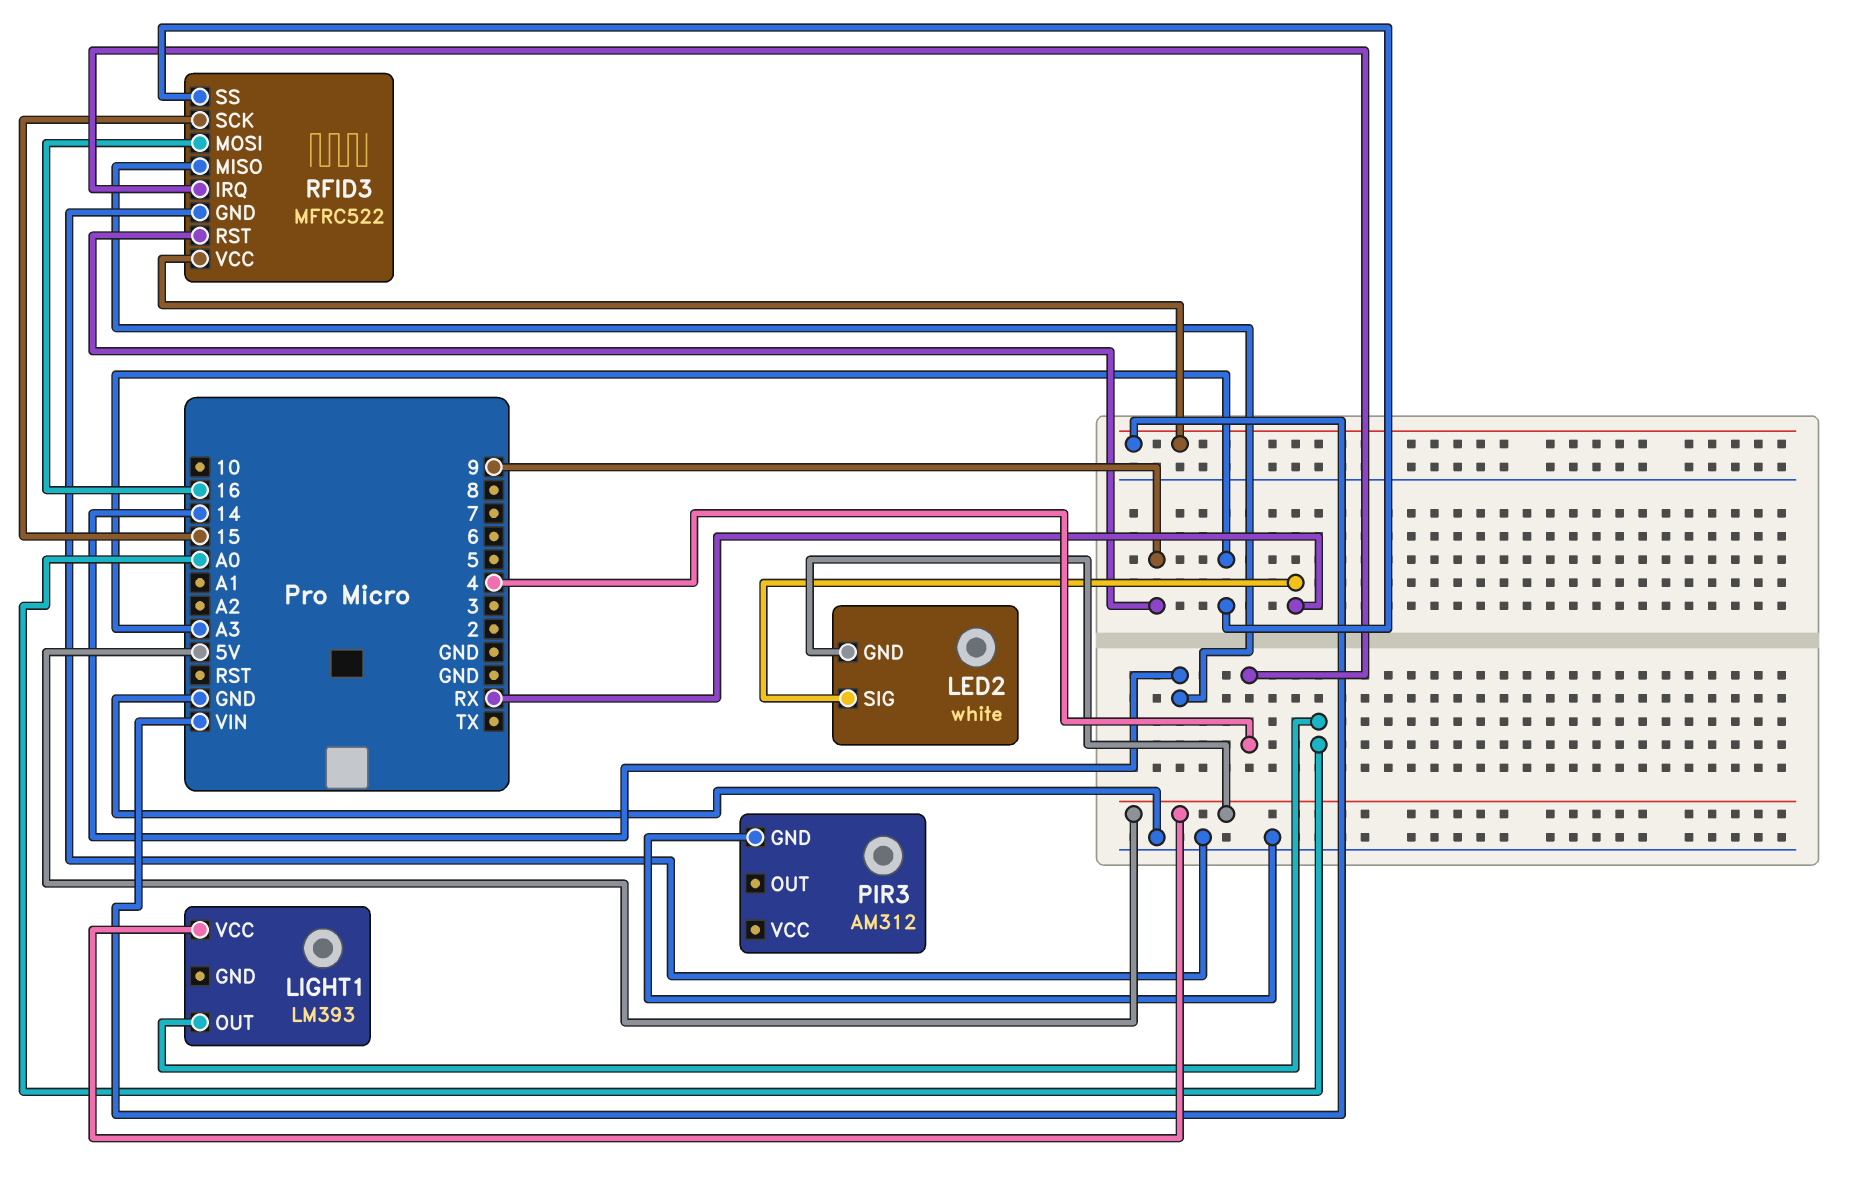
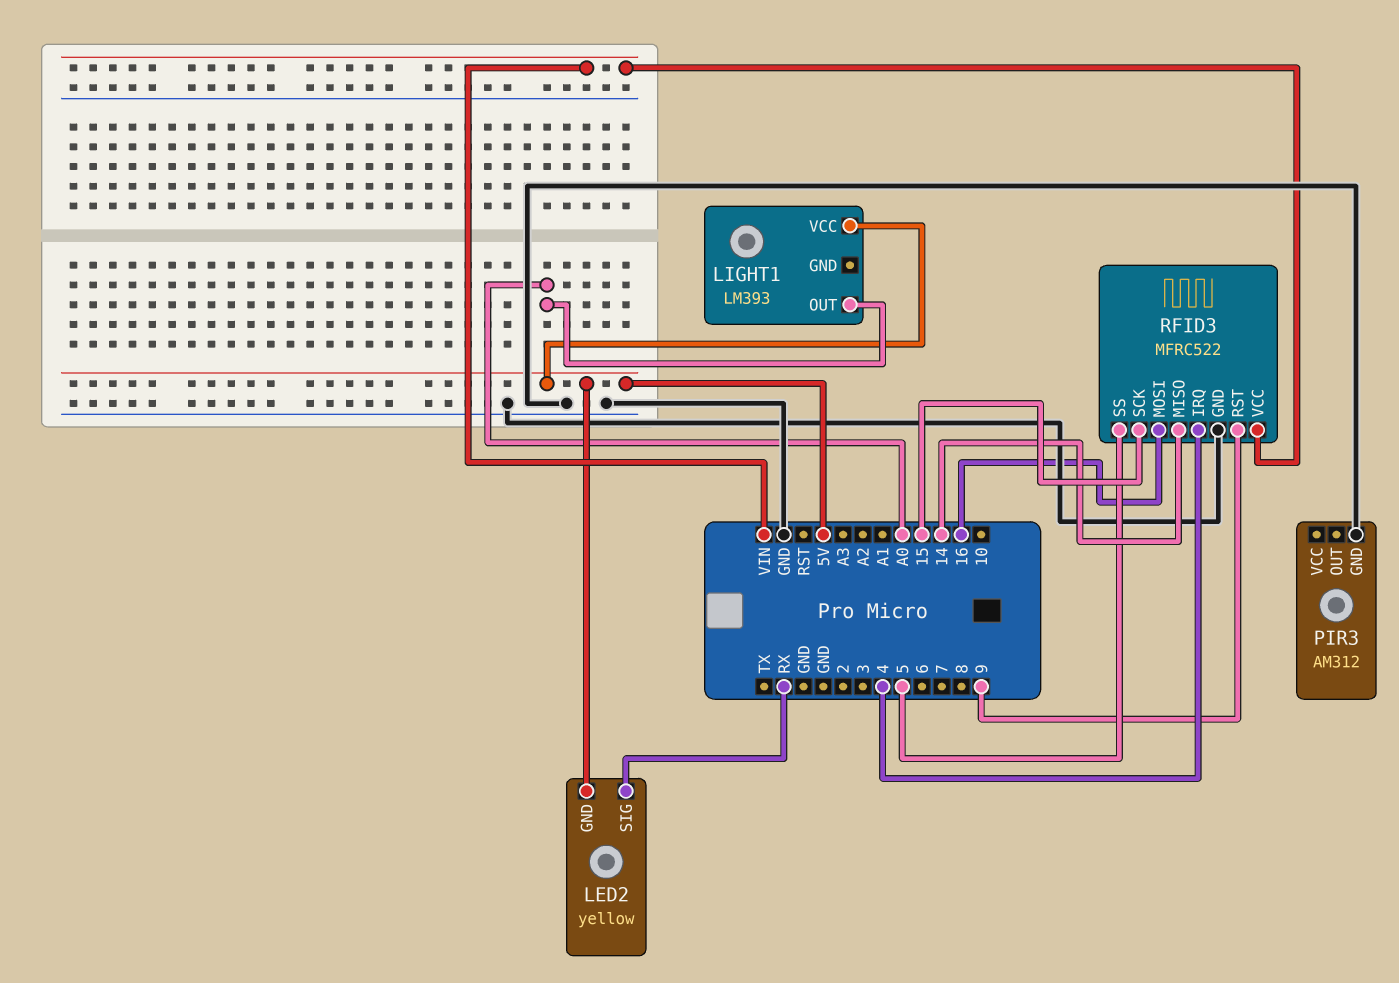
LED2: white -> yellow
RFID3 pin SS: A3 -> 5

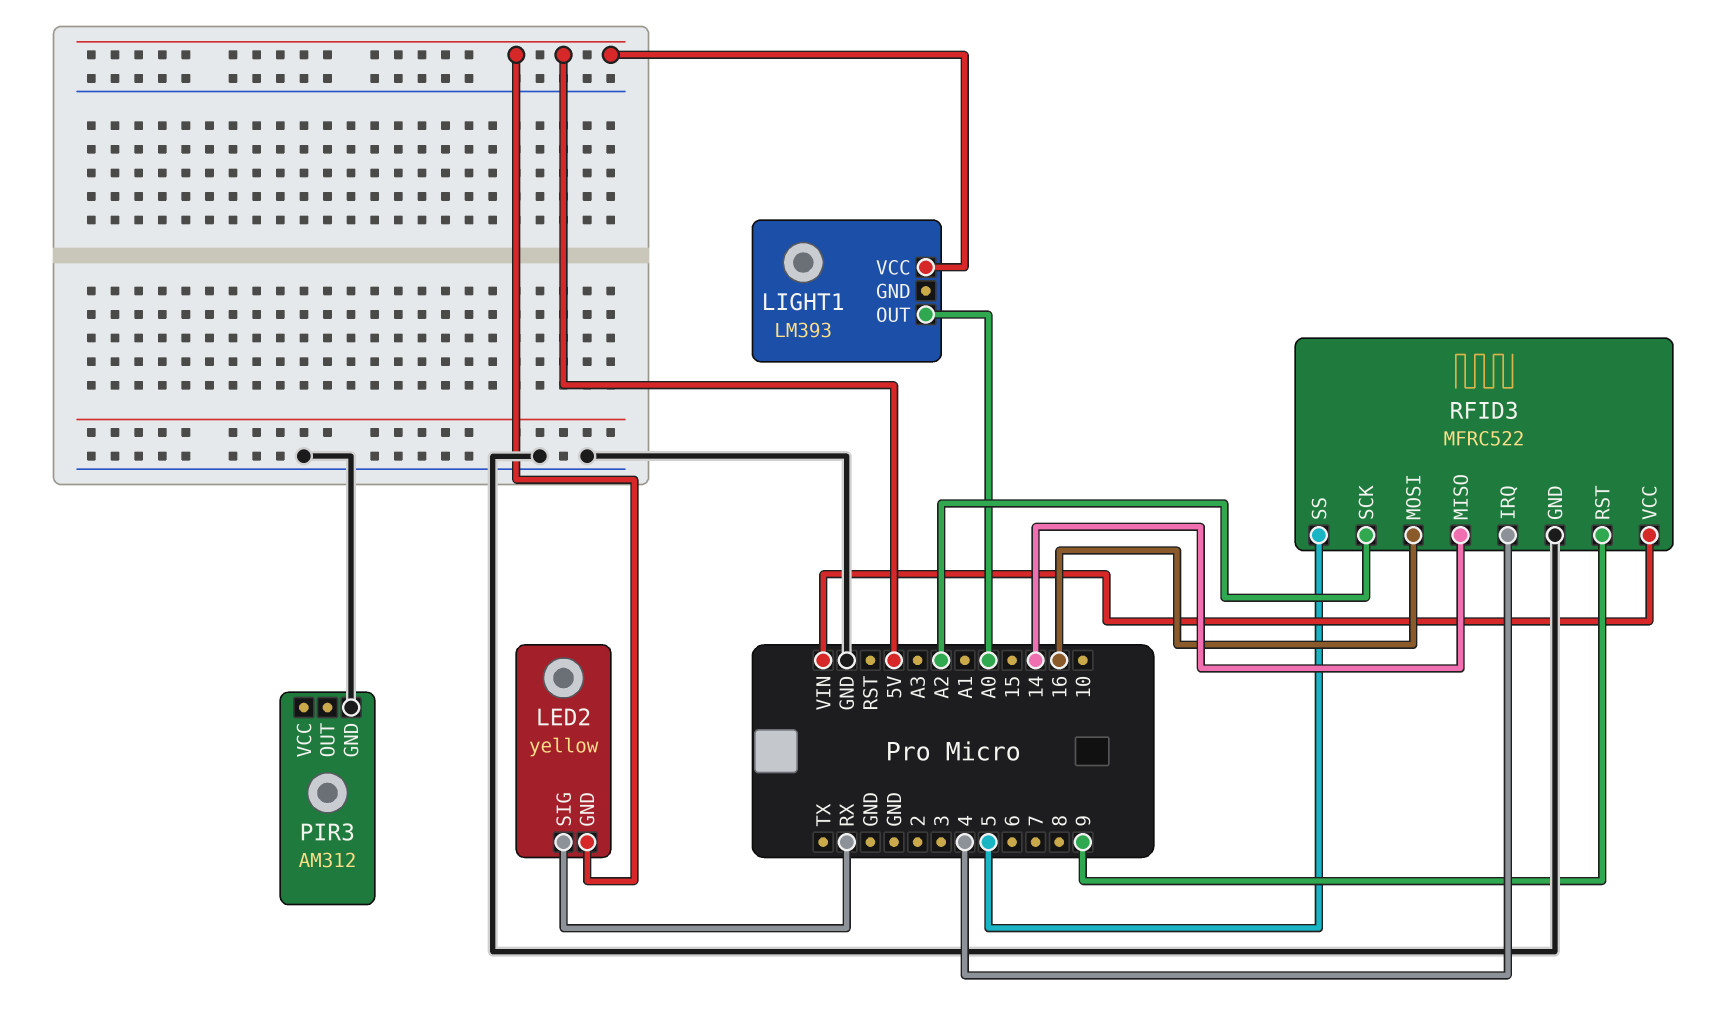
RFID3 pin SCK: 15 -> A2

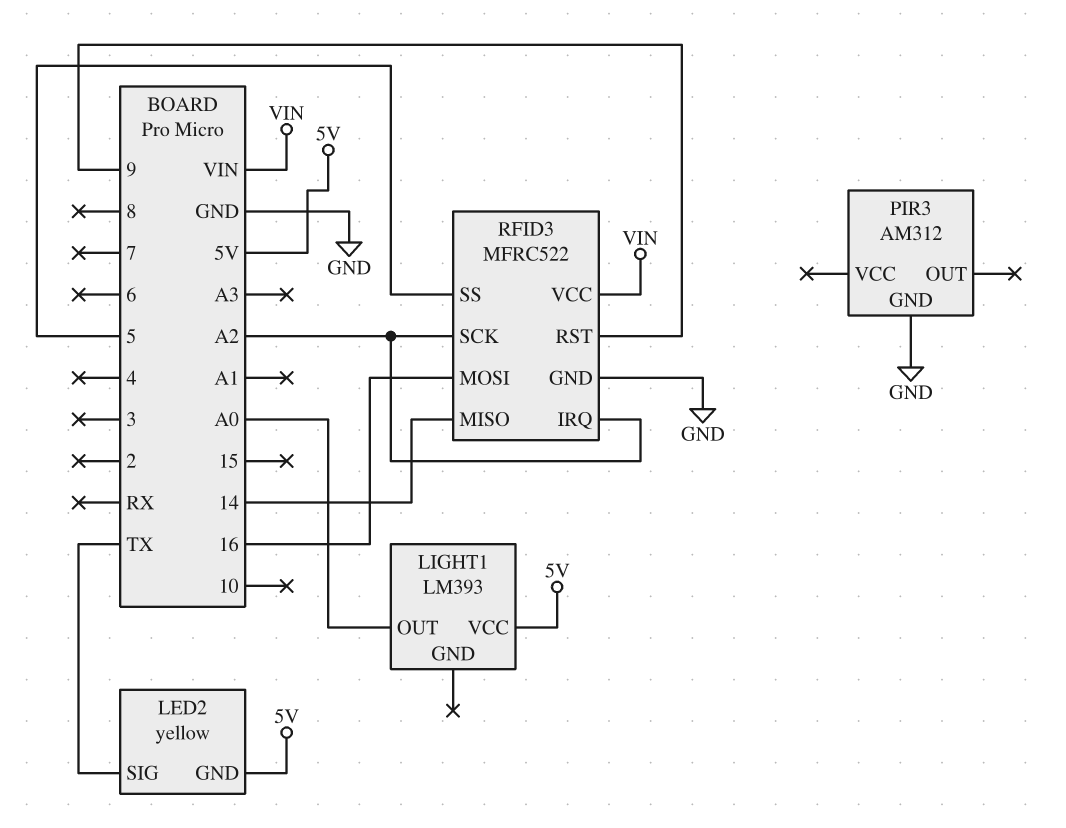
LED2 pin SIG: RX -> TX
RFID3 pin IRQ: 4 -> A2

